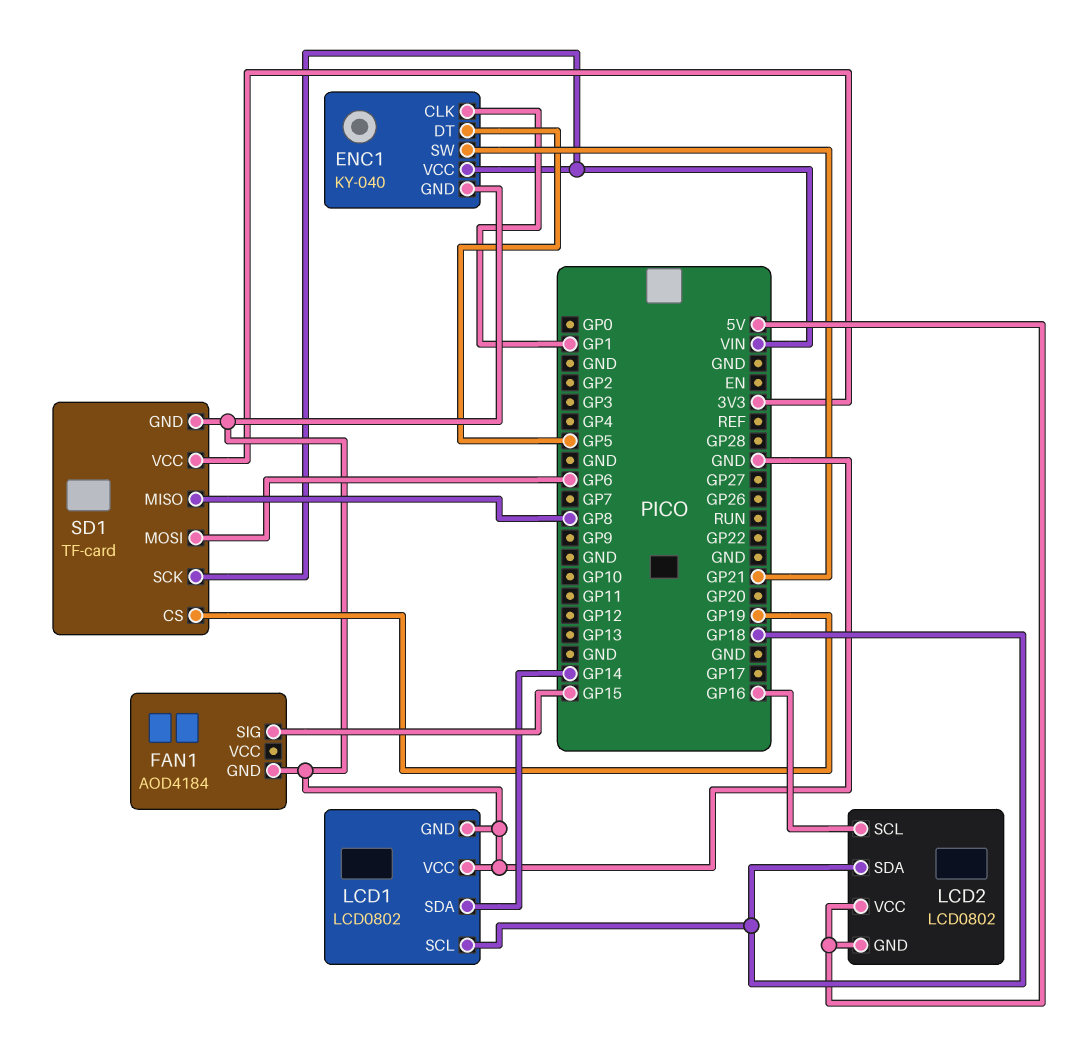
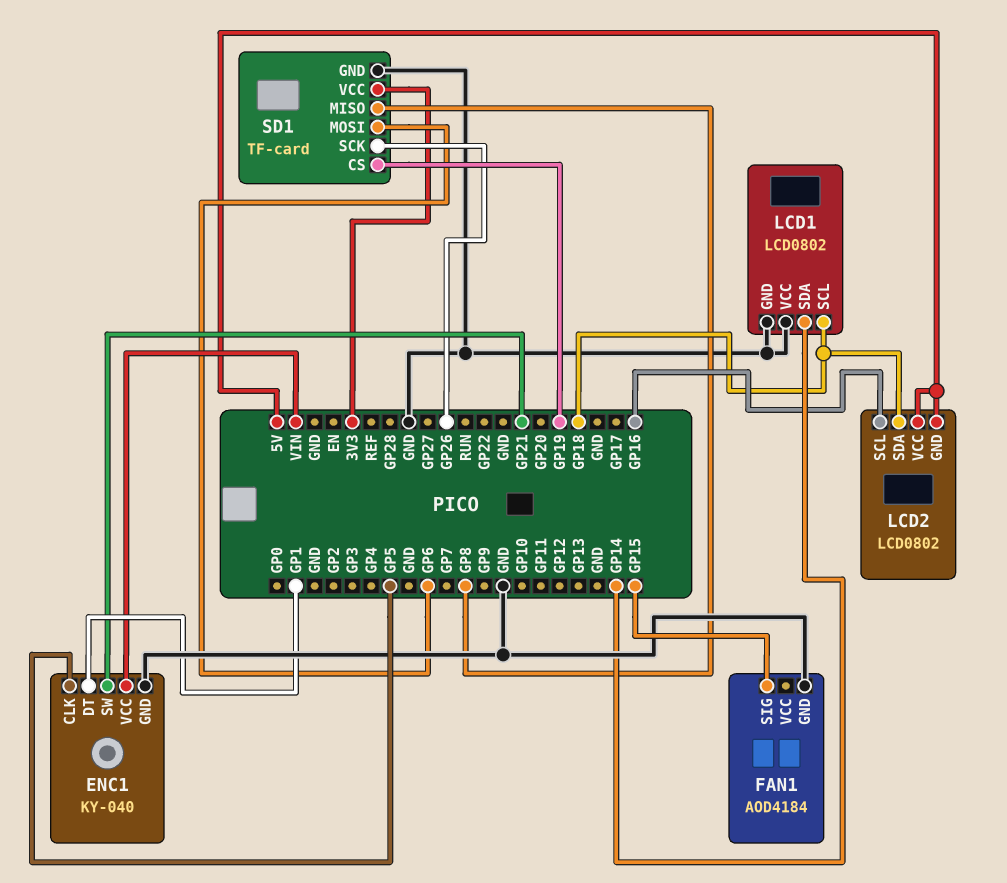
ENC1 pin CLK: GP1 -> GP5
ENC1 pin DT: GP5 -> GP1
SD1 pin SCK: VIN -> GP26

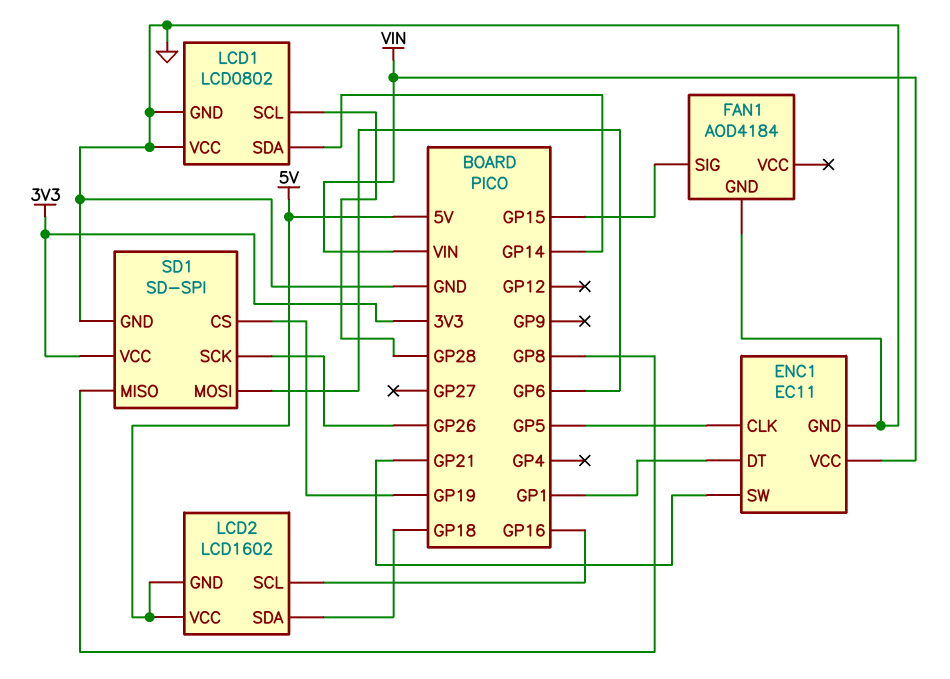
ENC1: KY-040 -> EC11
LCD1 pin SCL: GP18 -> GP28
LCD2: LCD0802 -> LCD1602
SD1: TF-card -> SD-SPI

